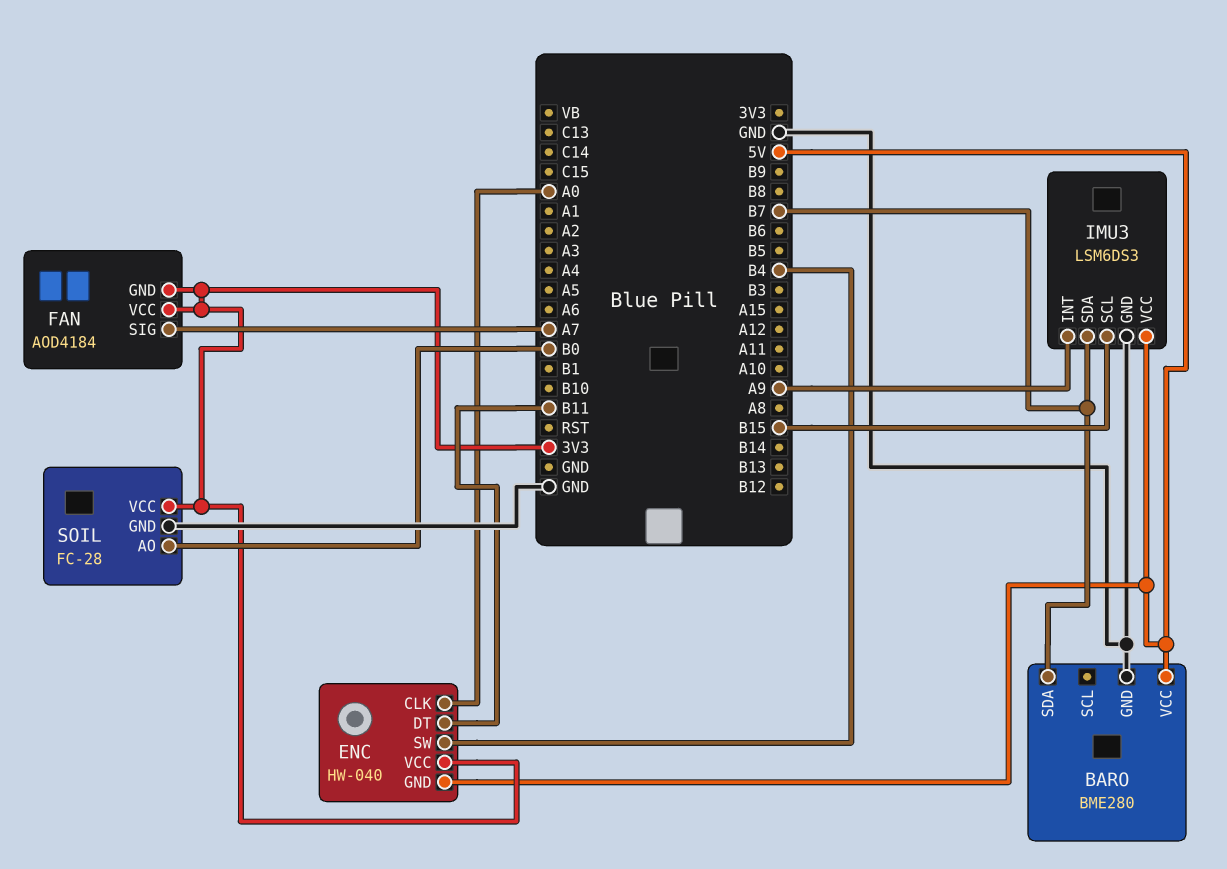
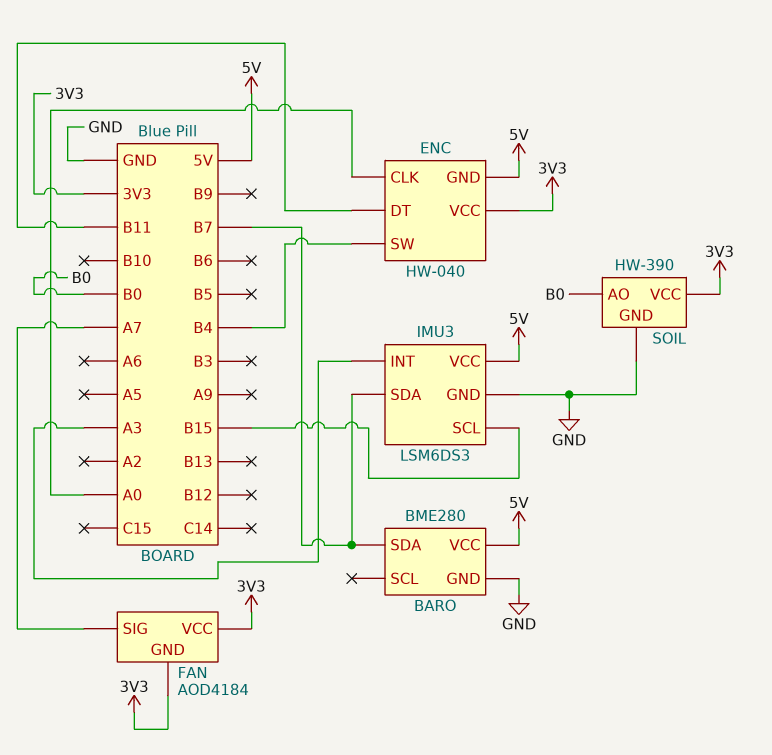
IMU3 pin INT: A9 -> A3
SOIL: FC-28 -> HW-390

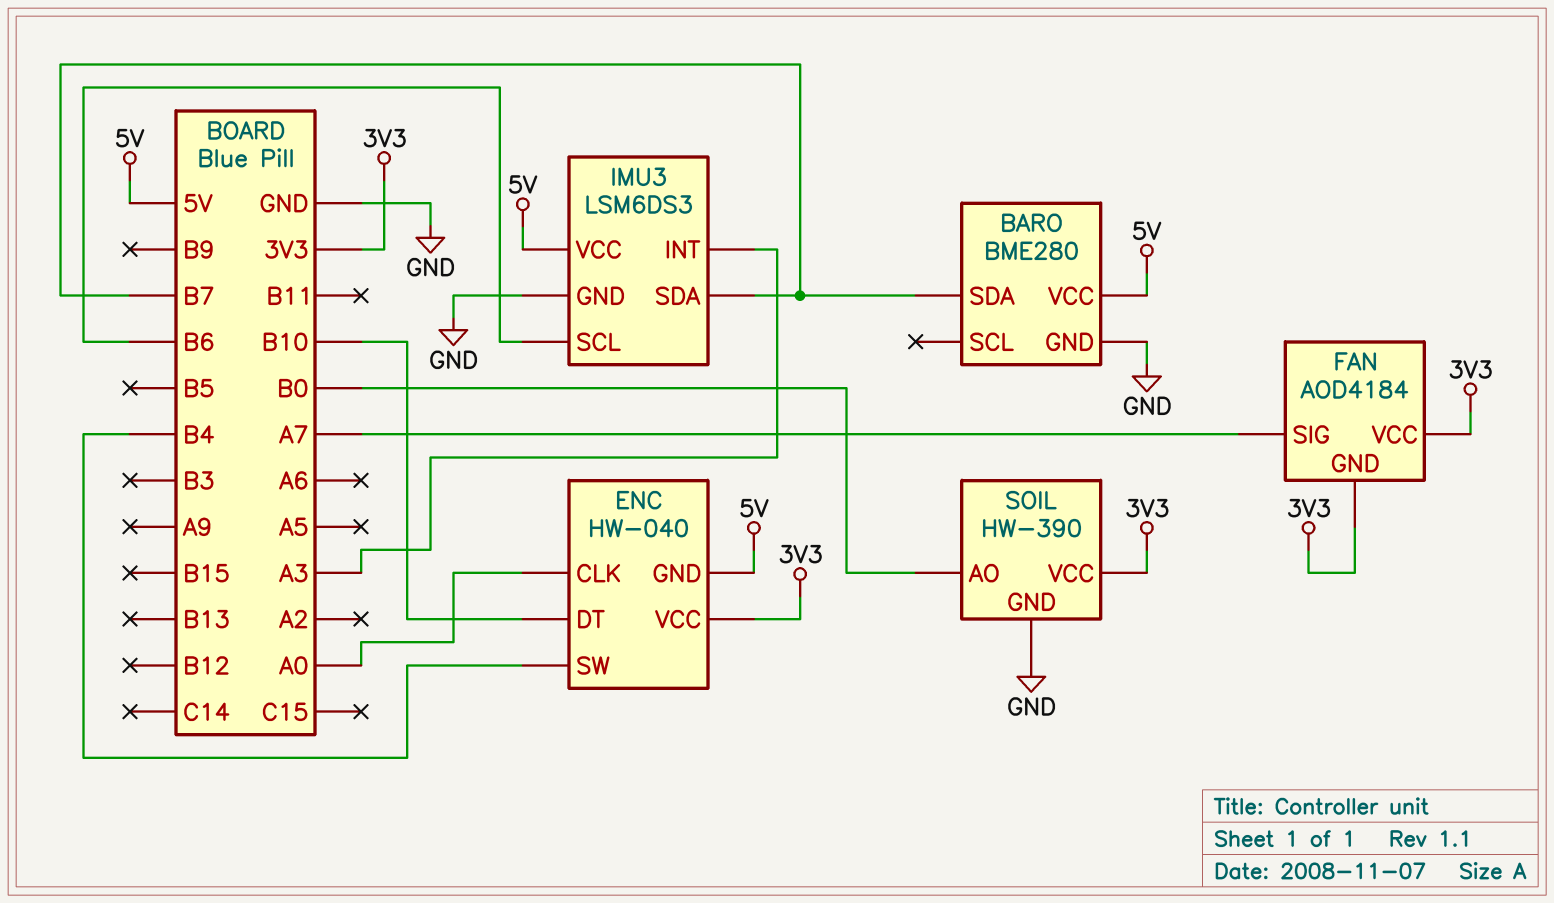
ENC pin DT: B11 -> B10
IMU3 pin SCL: B15 -> B6

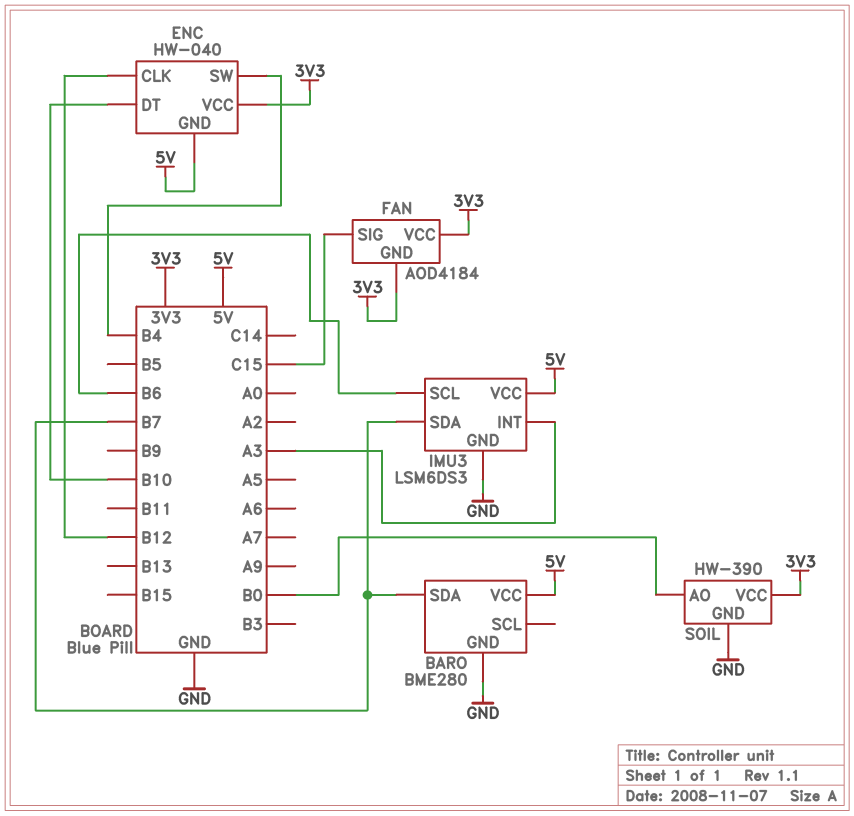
ENC pin CLK: A0 -> B12
FAN pin SIG: A7 -> C15

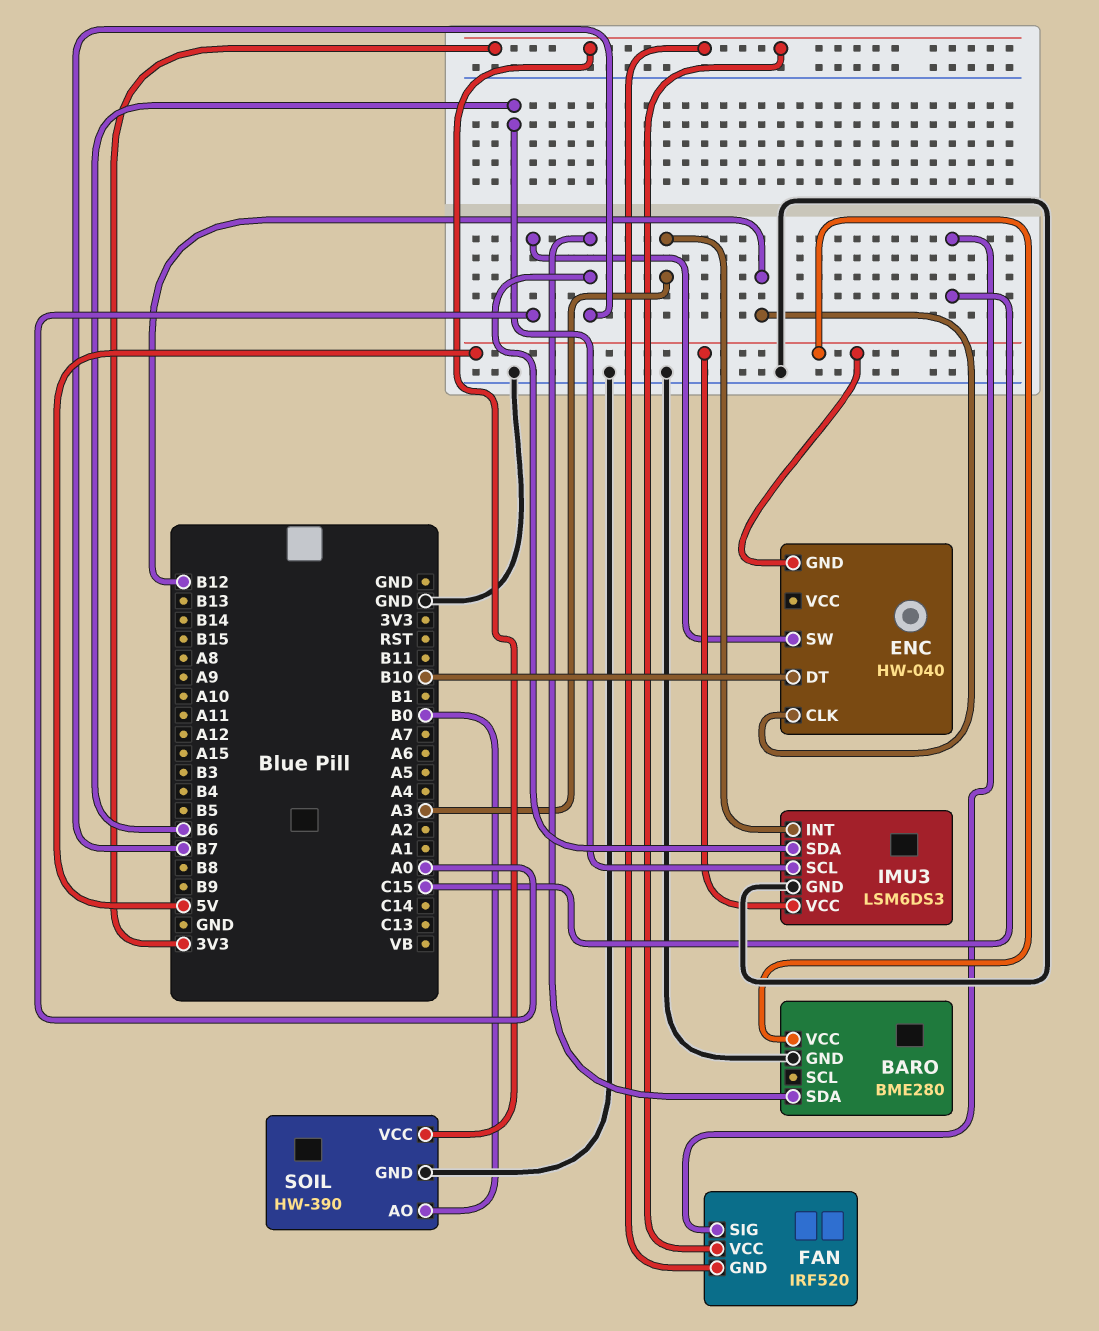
ENC pin SW: B4 -> A0
ENC pin VCC: 3V3 -> none
FAN: AOD4184 -> IRF520

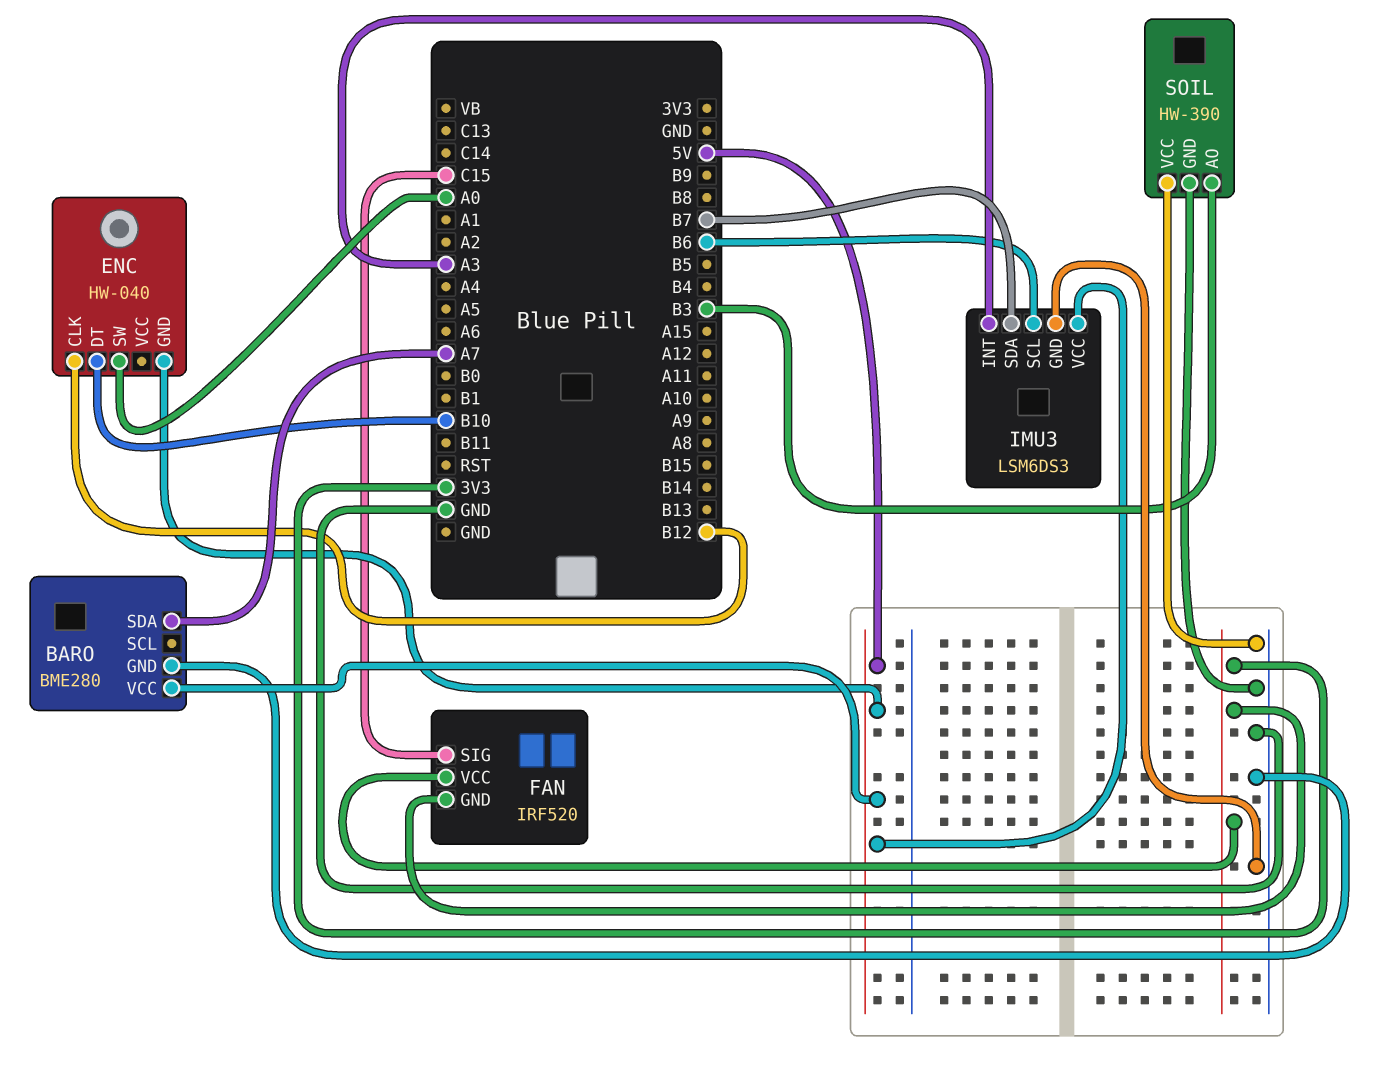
BARO pin SDA: B7 -> A7
SOIL pin AO: B0 -> B3
SOIL pin VCC: 3V3 -> GND

